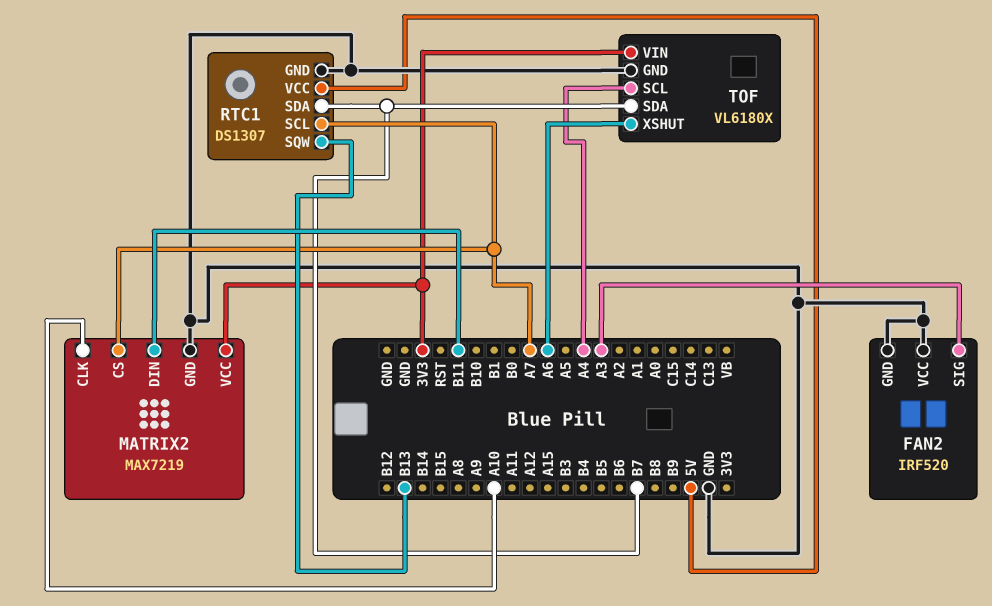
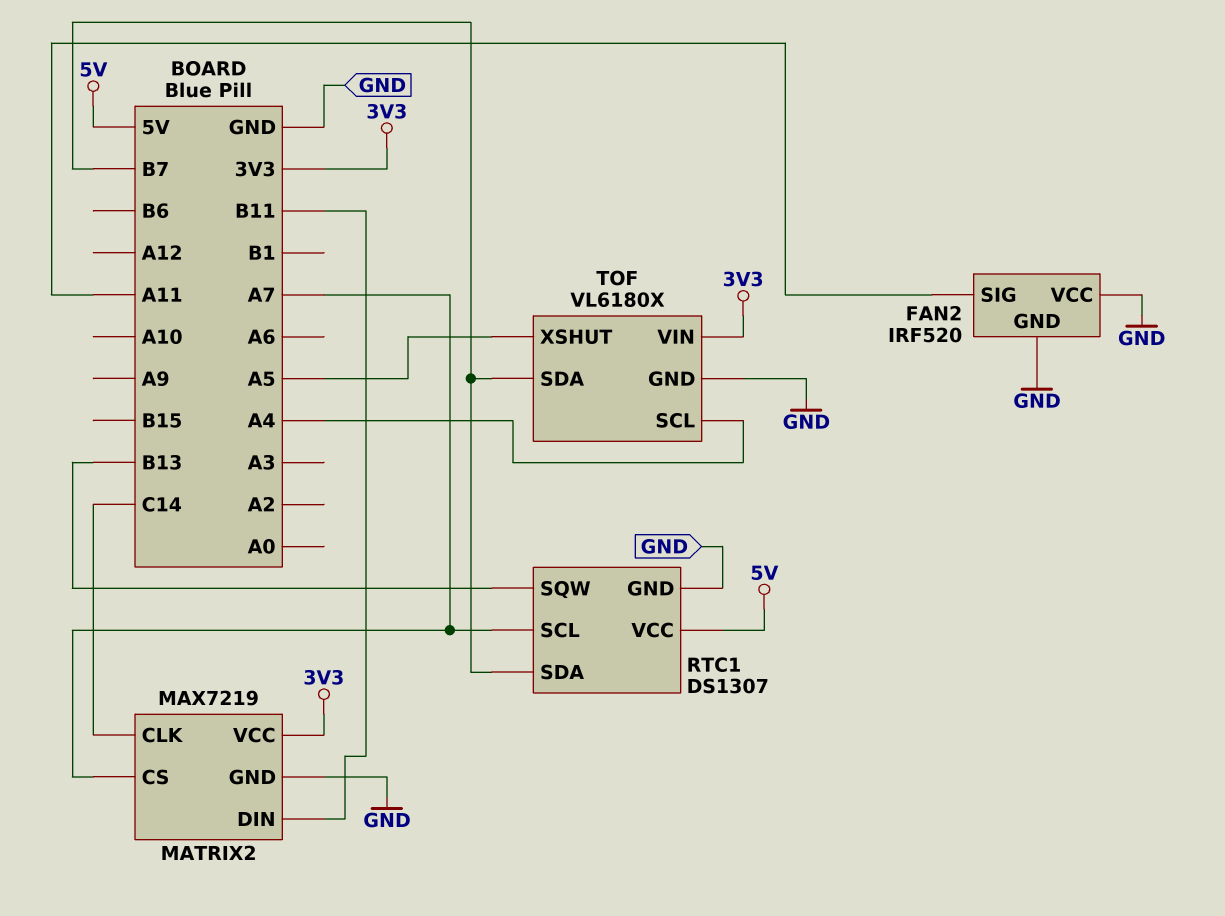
FAN2 pin SIG: A3 -> A11
MATRIX2 pin CLK: A10 -> C14
TOF pin XSHUT: A6 -> A5

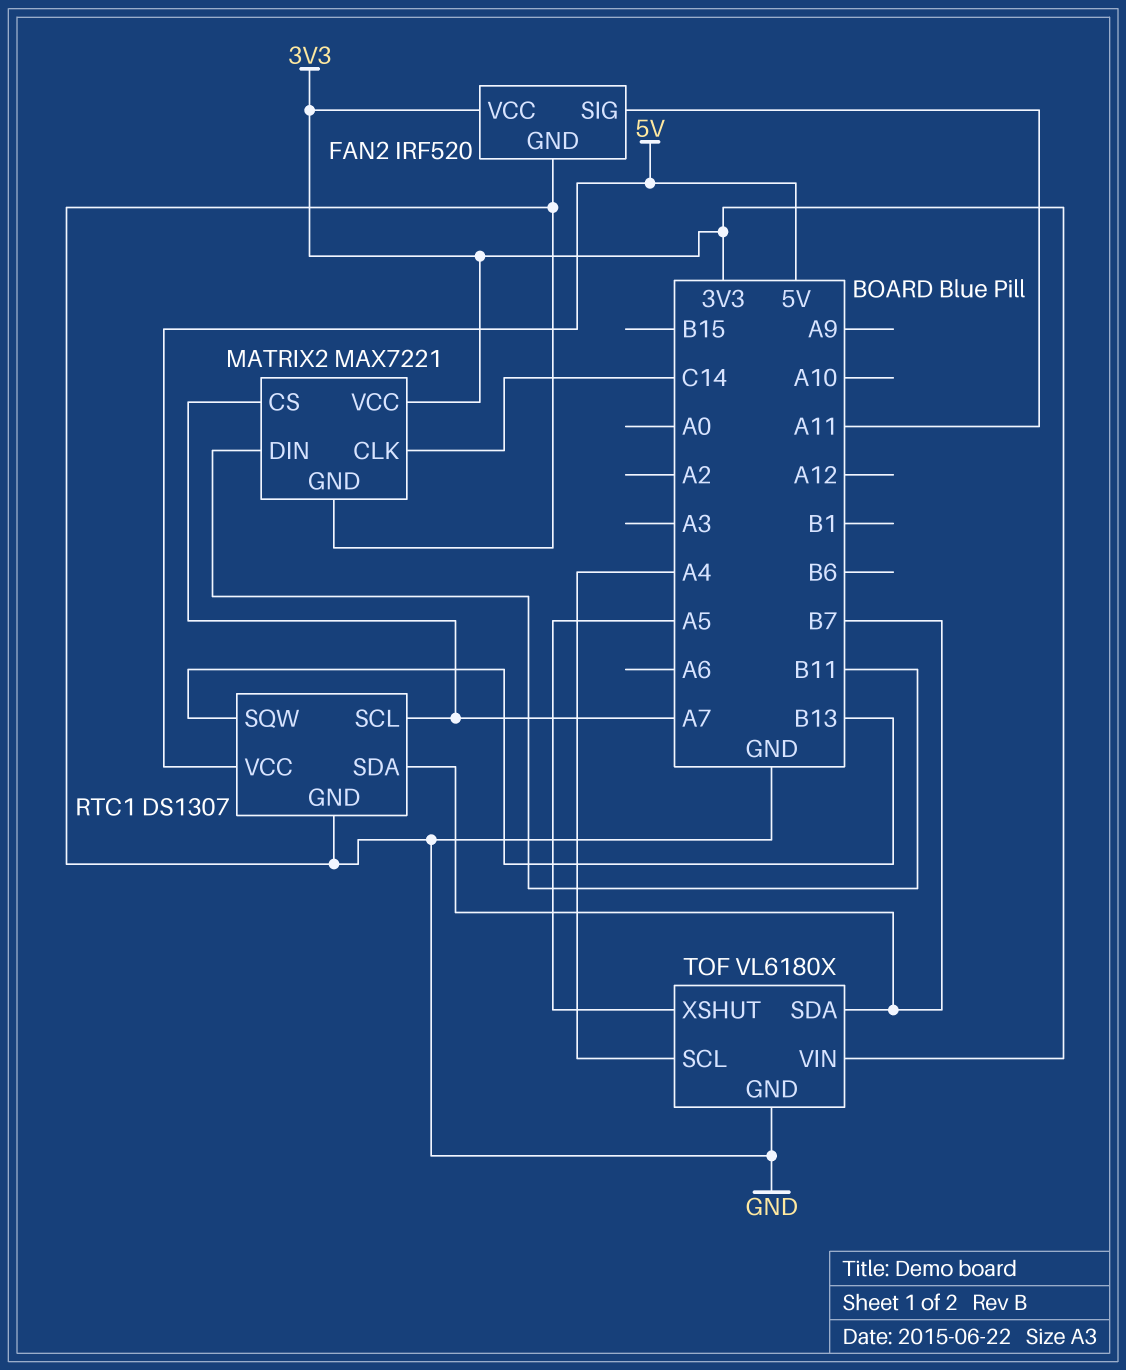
FAN2 pin VCC: GND -> 3V3
MATRIX2: MAX7219 -> MAX7221

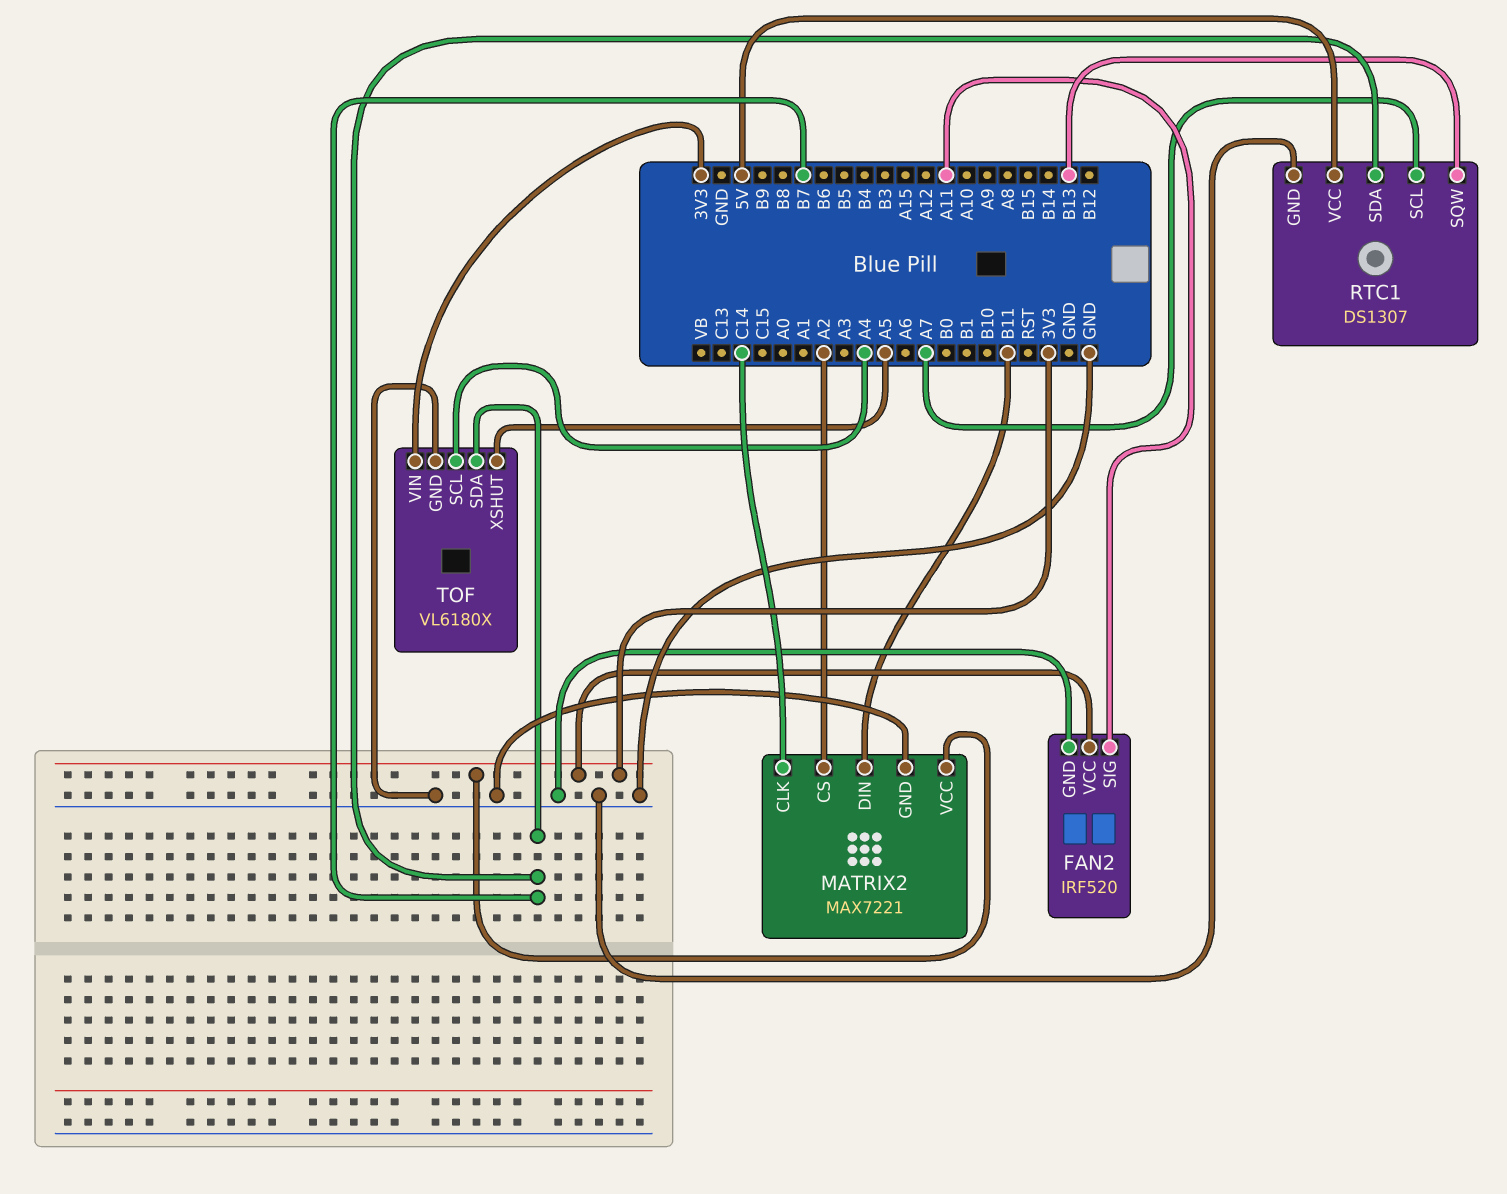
MATRIX2 pin CS: A7 -> A2

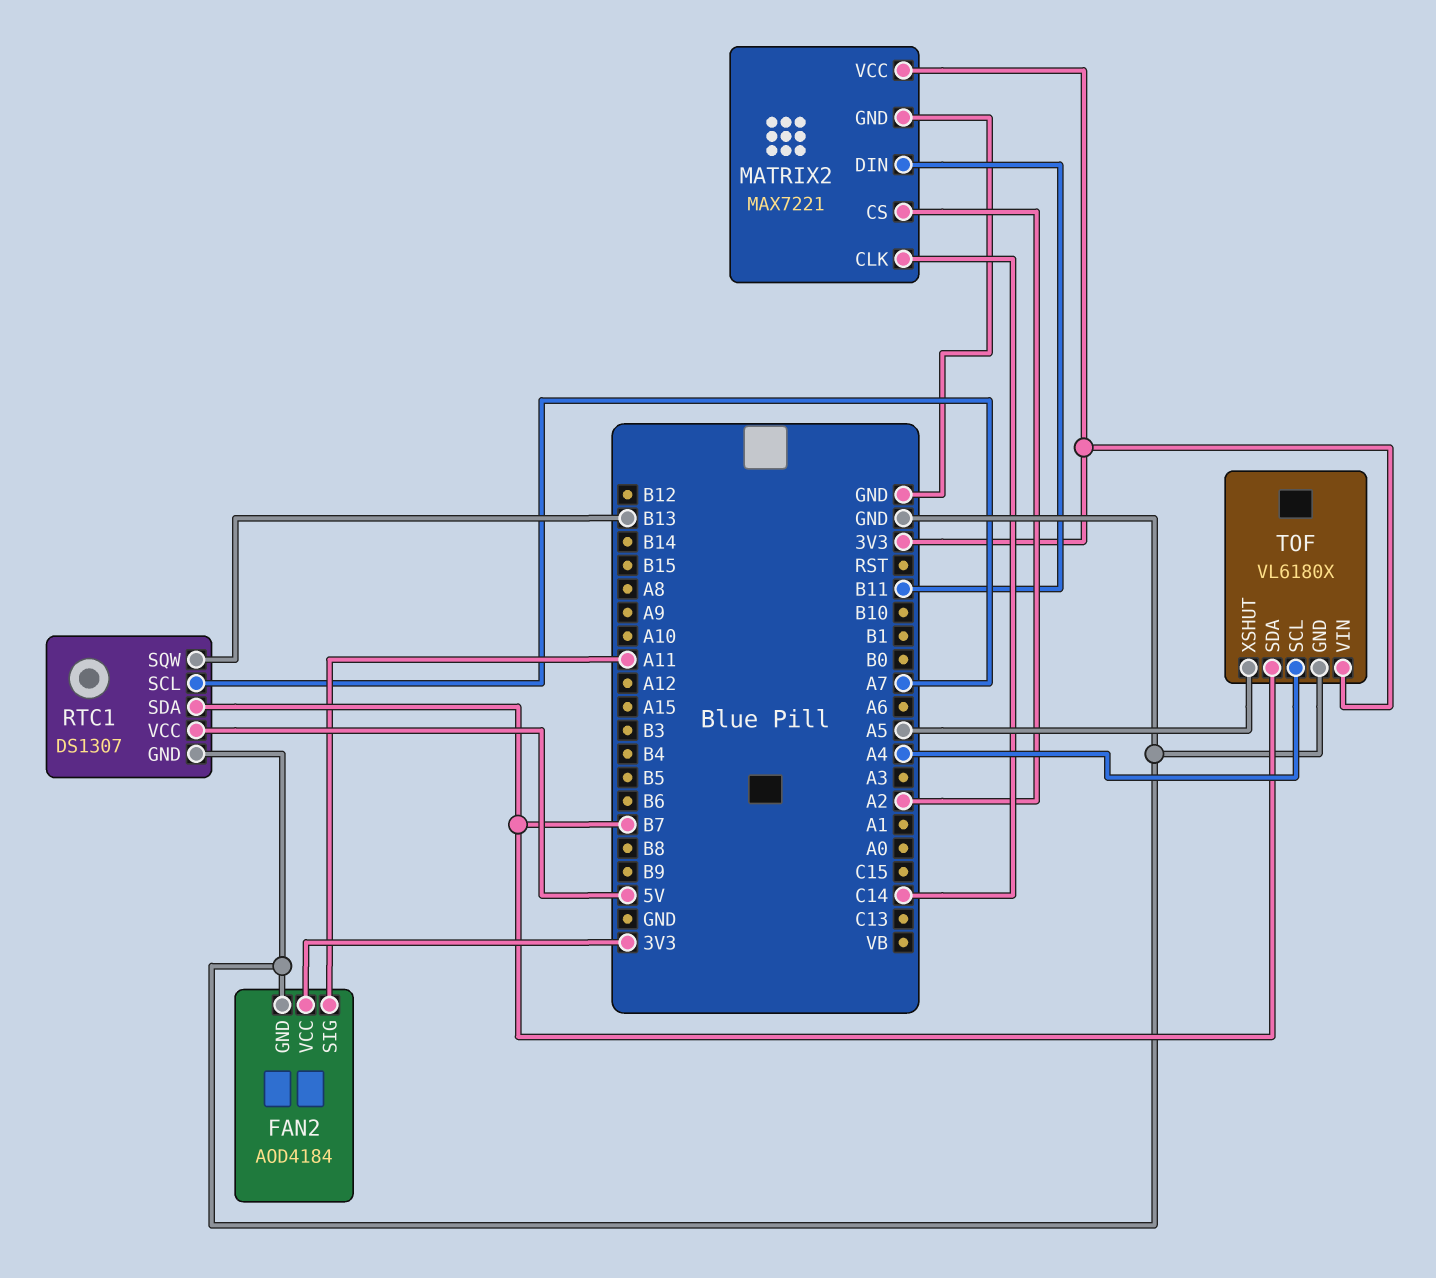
FAN2: IRF520 -> AOD4184

